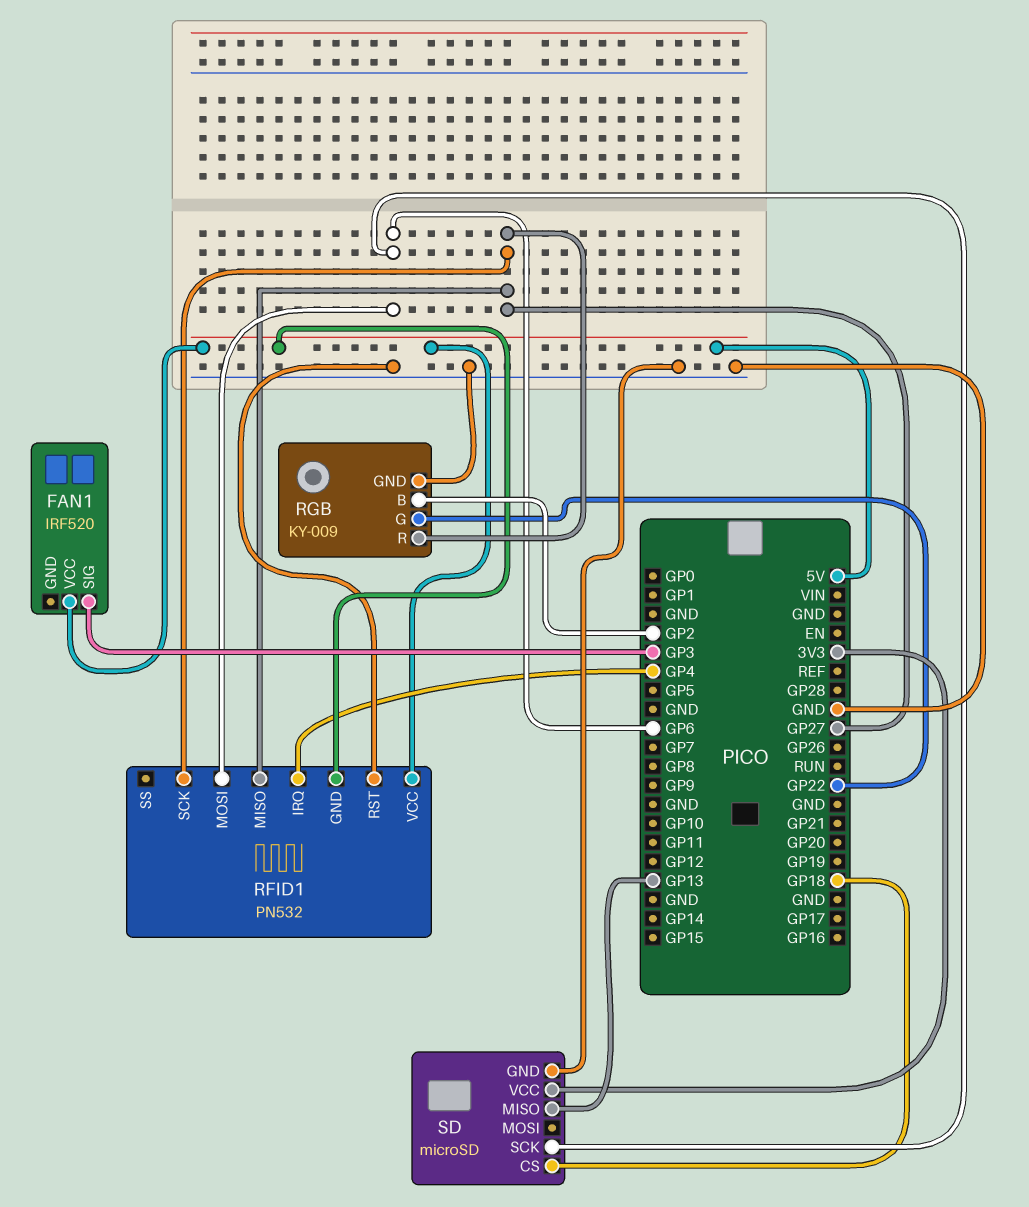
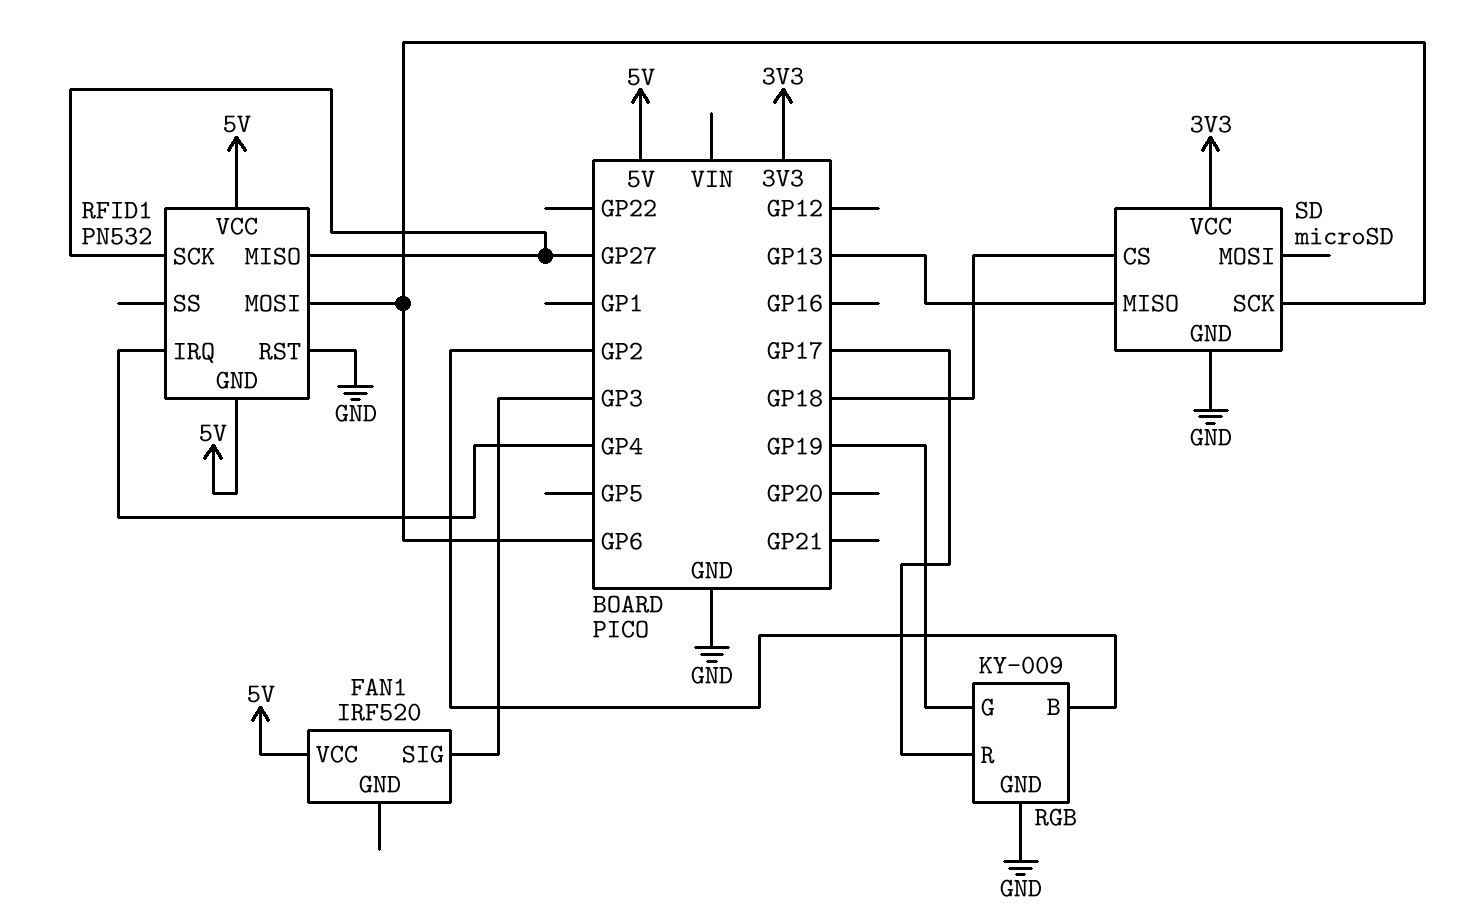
RGB pin G: GP22 -> GP19
RGB pin R: GP27 -> GP17

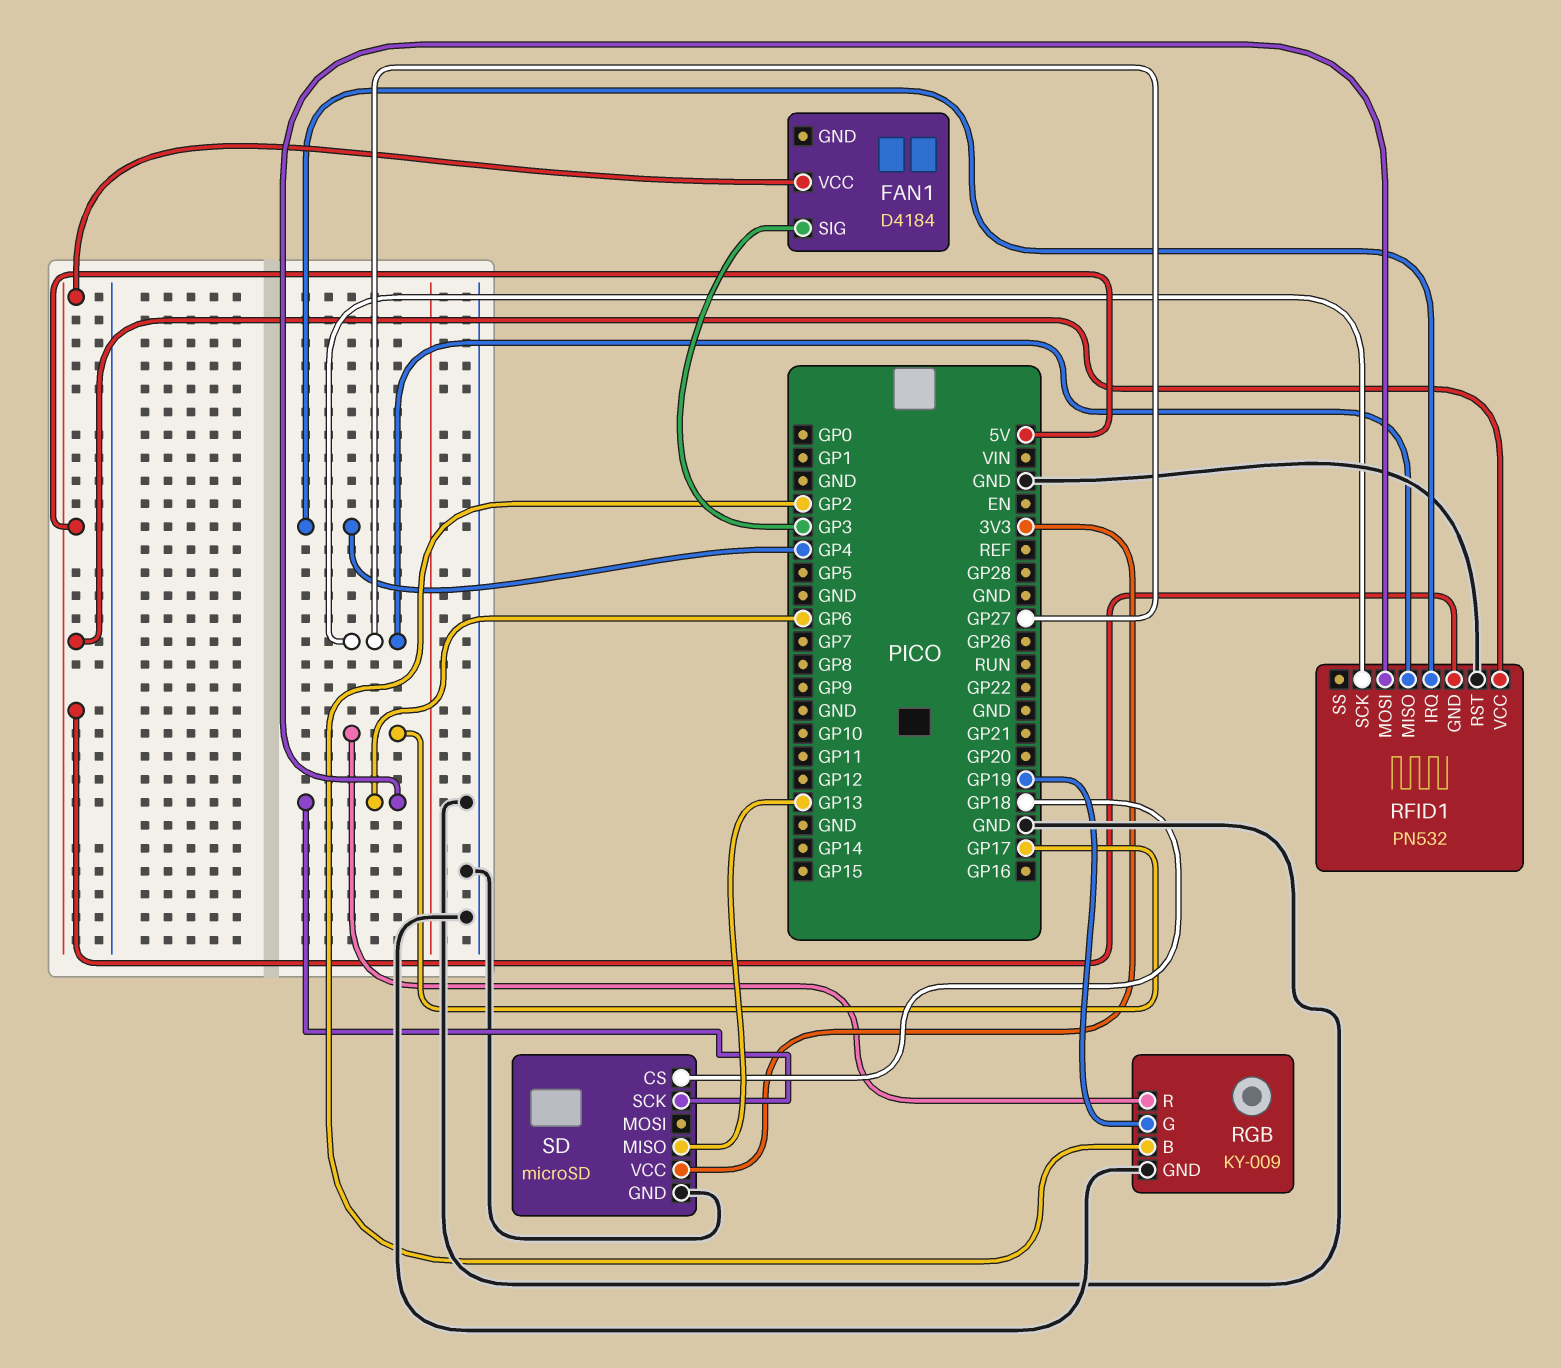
FAN1: IRF520 -> D4184

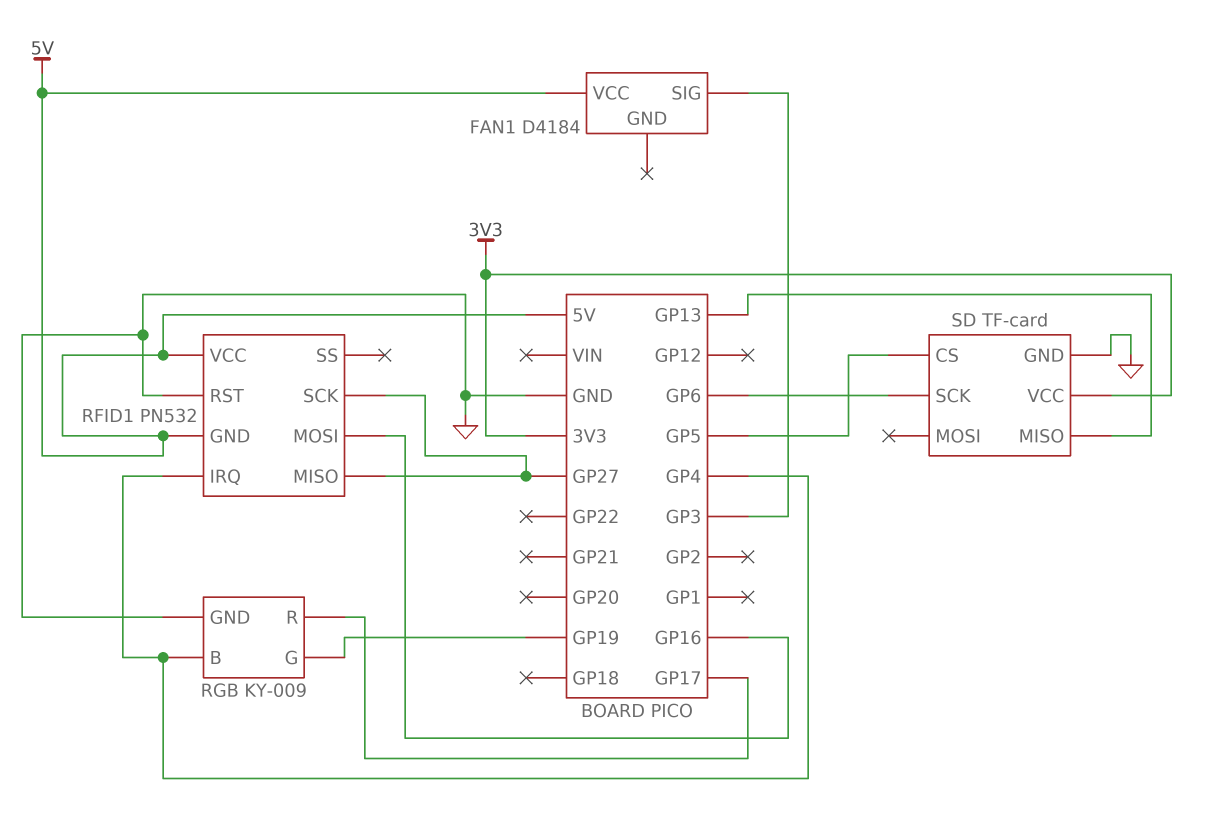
RFID1 pin MOSI: GP6 -> GP16
RGB pin B: GP2 -> GP4
SD: microSD -> TF-card
SD pin CS: GP18 -> GP5

